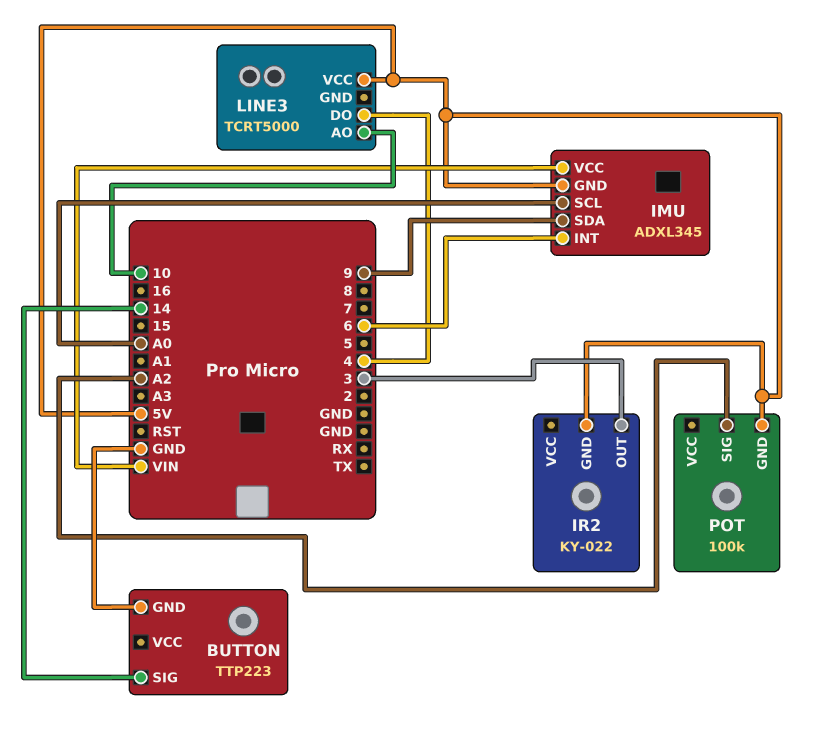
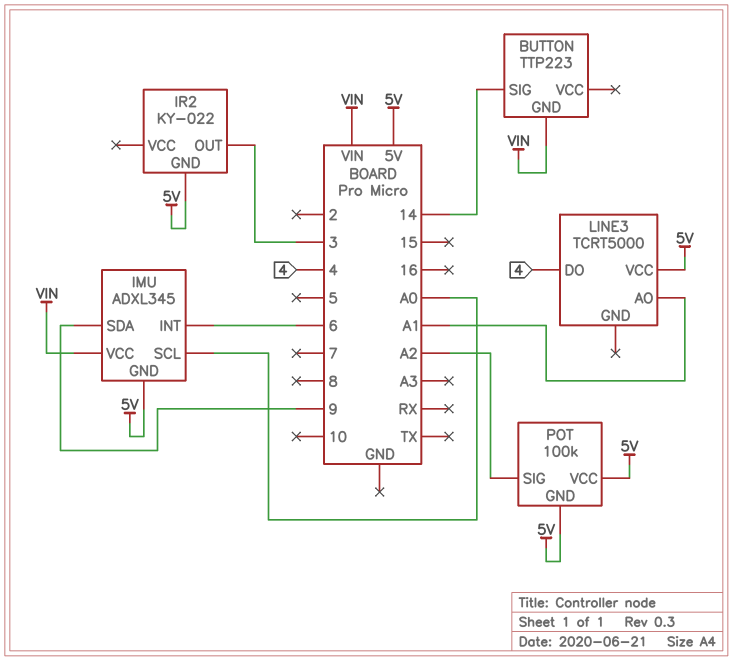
BUTTON pin GND: GND -> VIN
LINE3 pin AO: 10 -> A1
POT pin VCC: none -> 5V

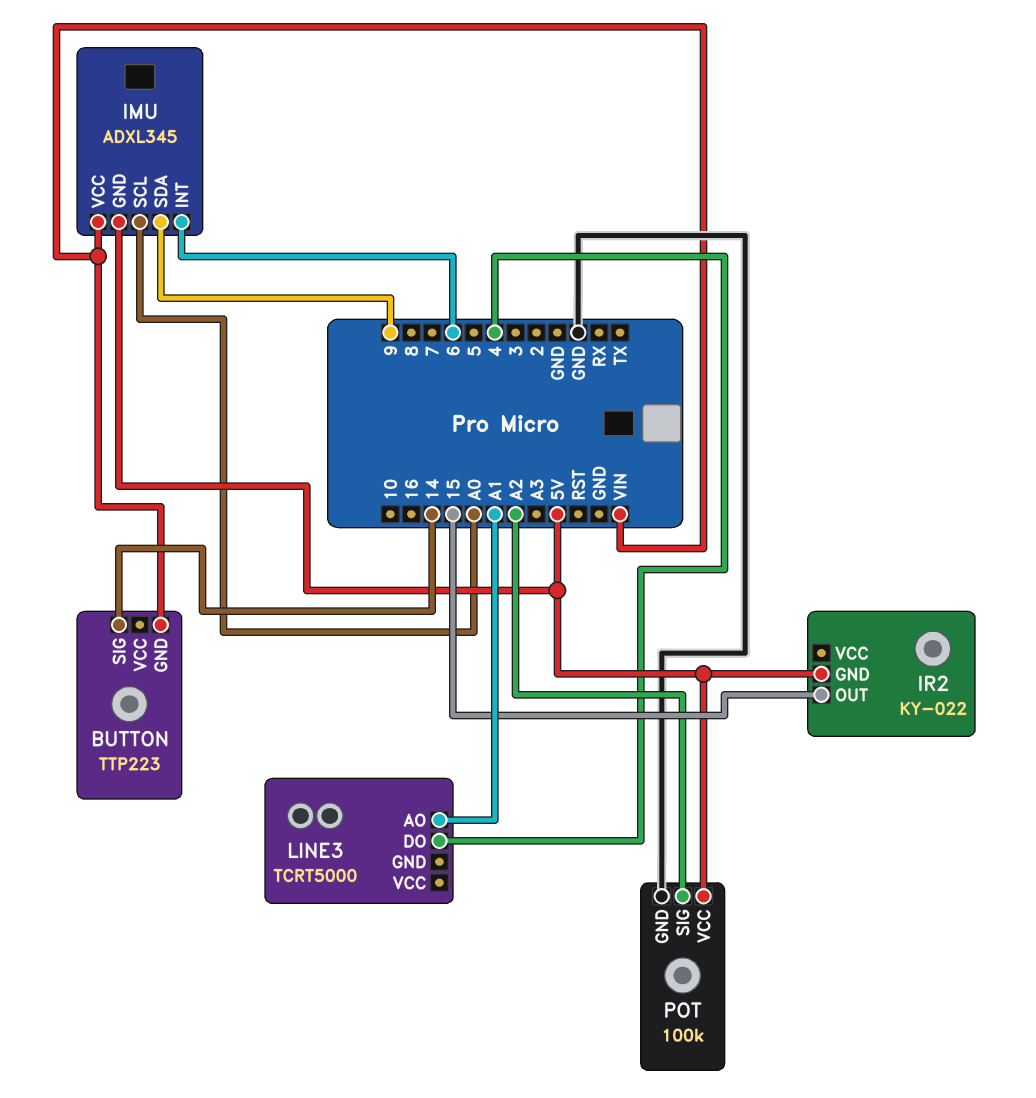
IR2 pin OUT: 3 -> 15
LINE3 pin VCC: 5V -> none
POT pin GND: 5V -> GND

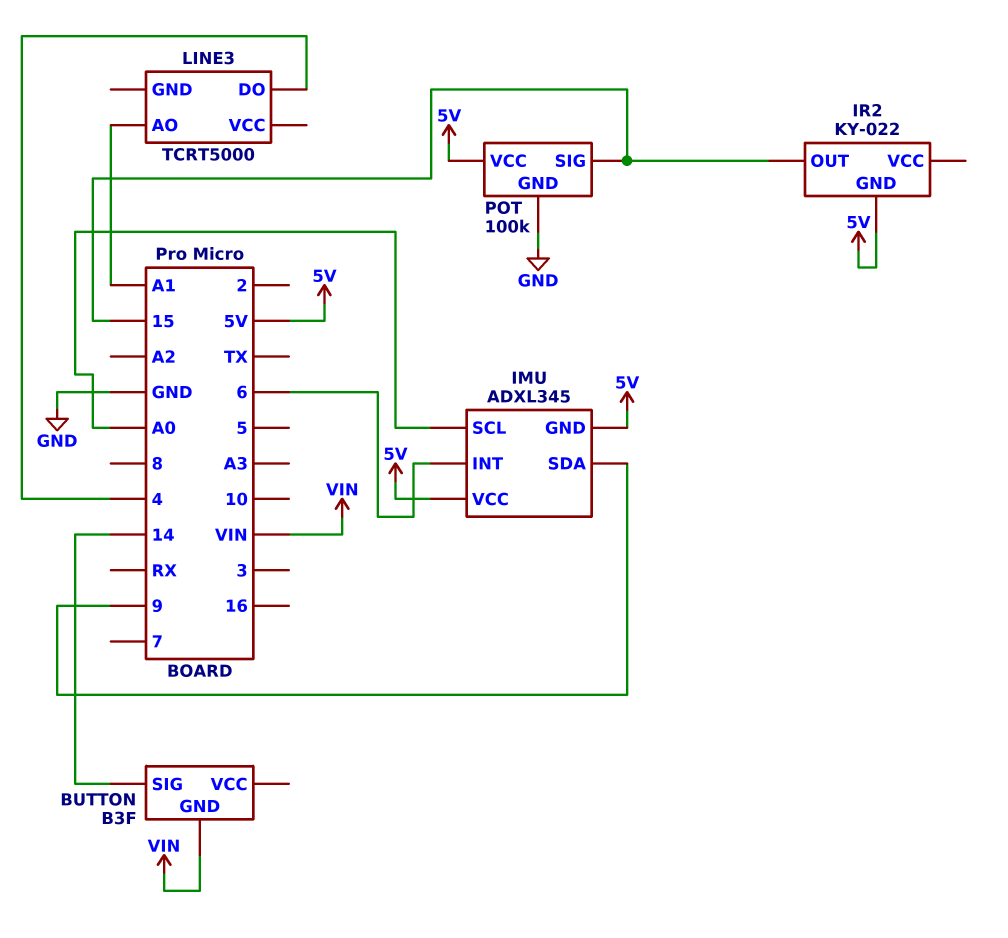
BUTTON: TTP223 -> B3F
IMU pin VCC: VIN -> 5V
POT pin SIG: A2 -> 15

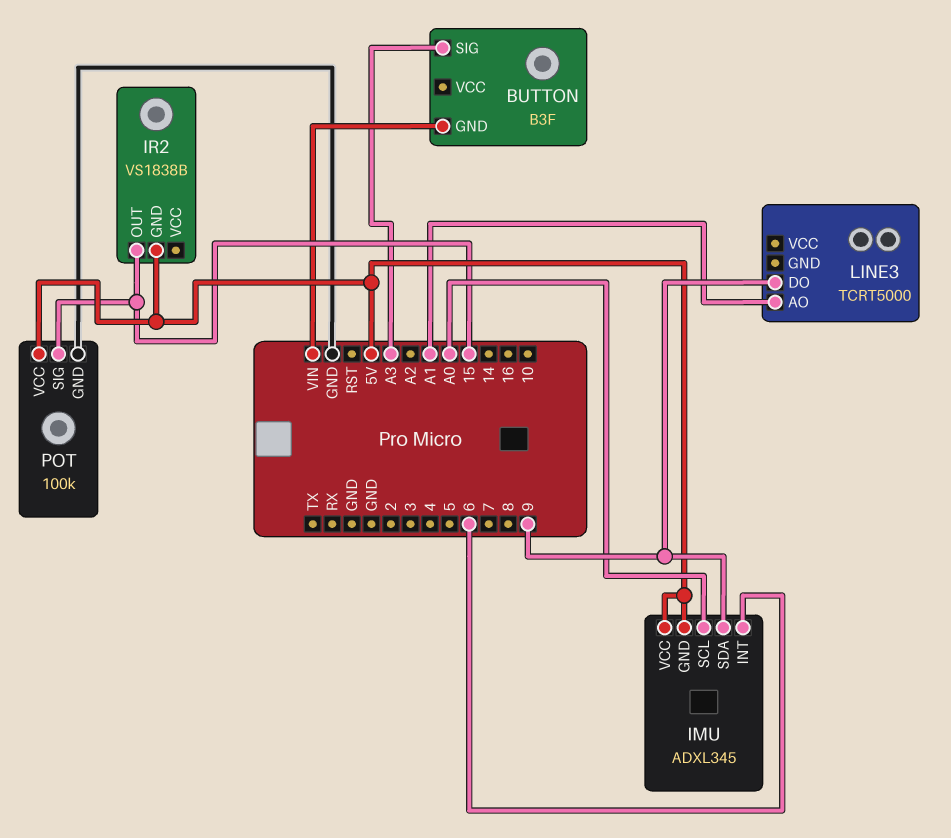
BUTTON pin SIG: 14 -> A3
IR2: KY-022 -> VS1838B
LINE3 pin DO: 4 -> 9

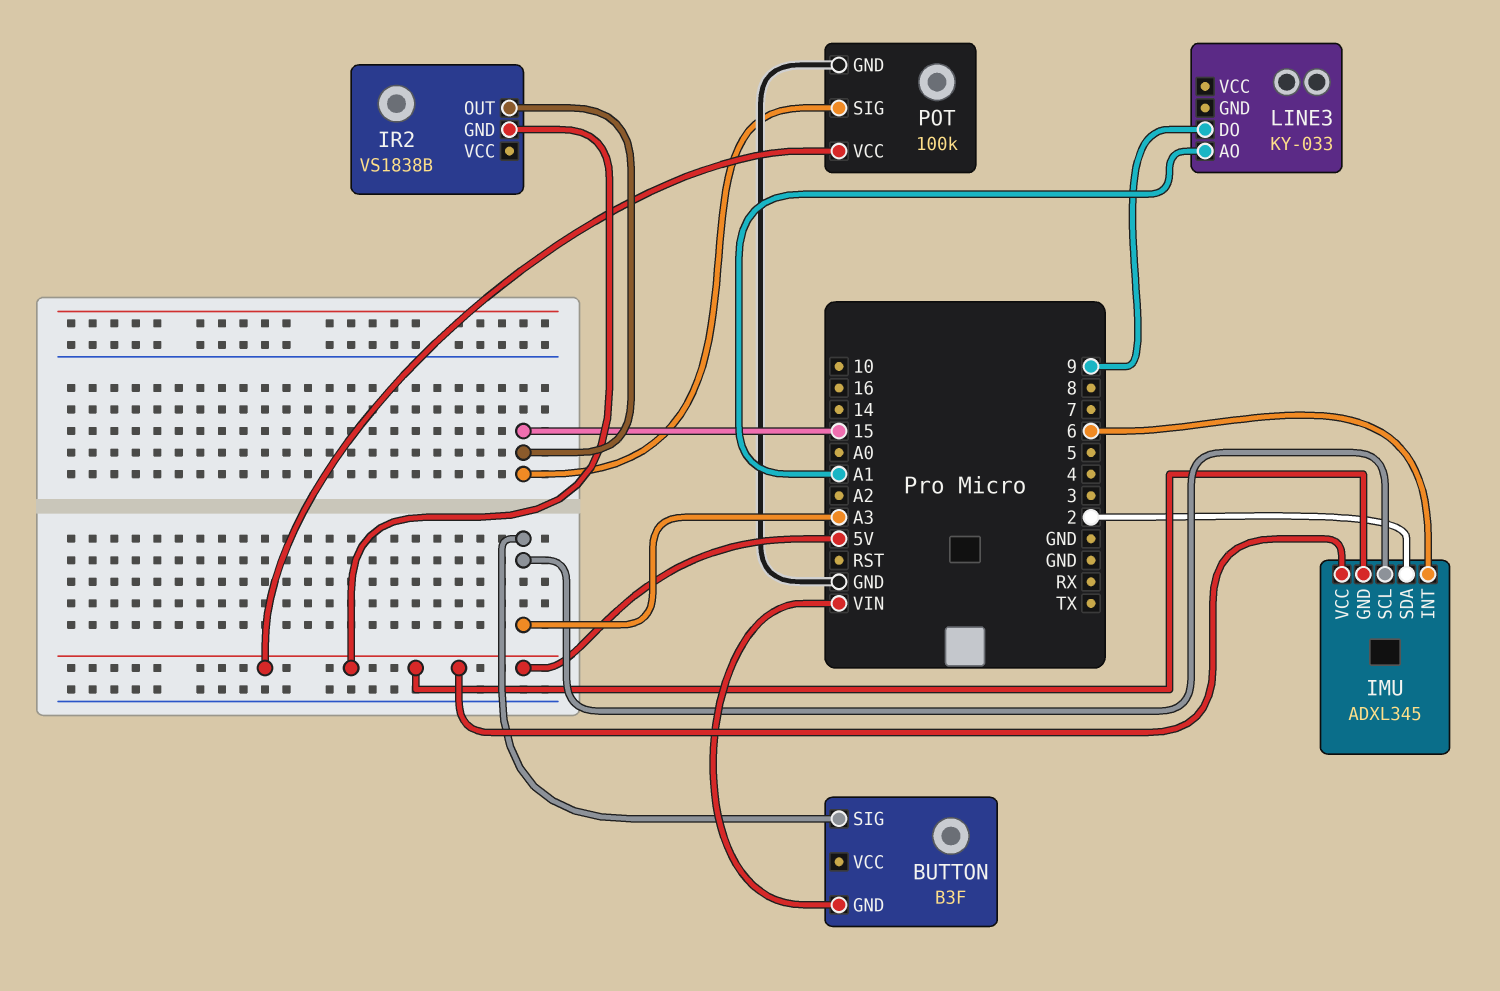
IMU pin SCL: A0 -> A3
IMU pin SDA: 9 -> 2
LINE3: TCRT5000 -> KY-033

